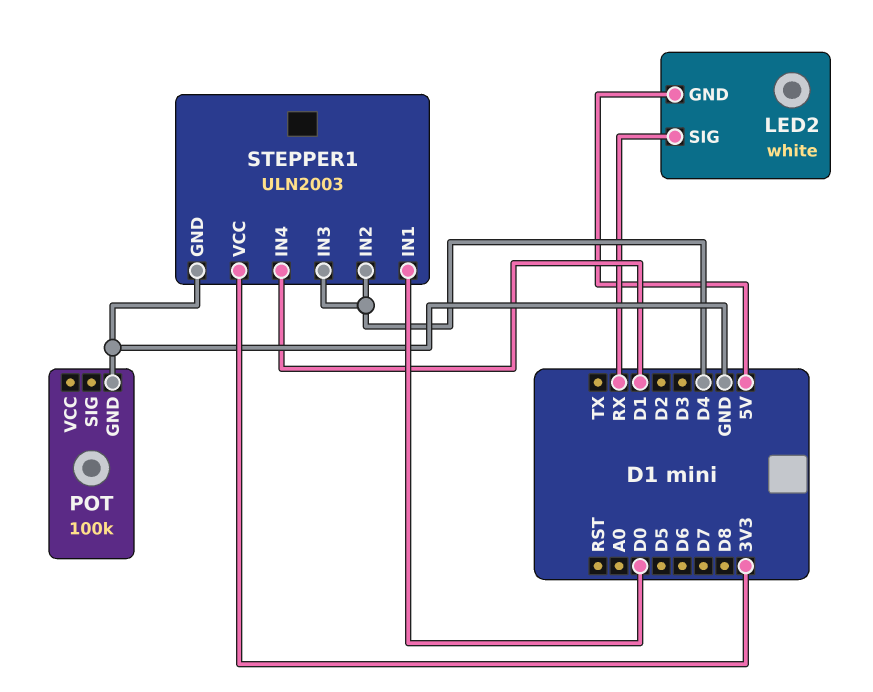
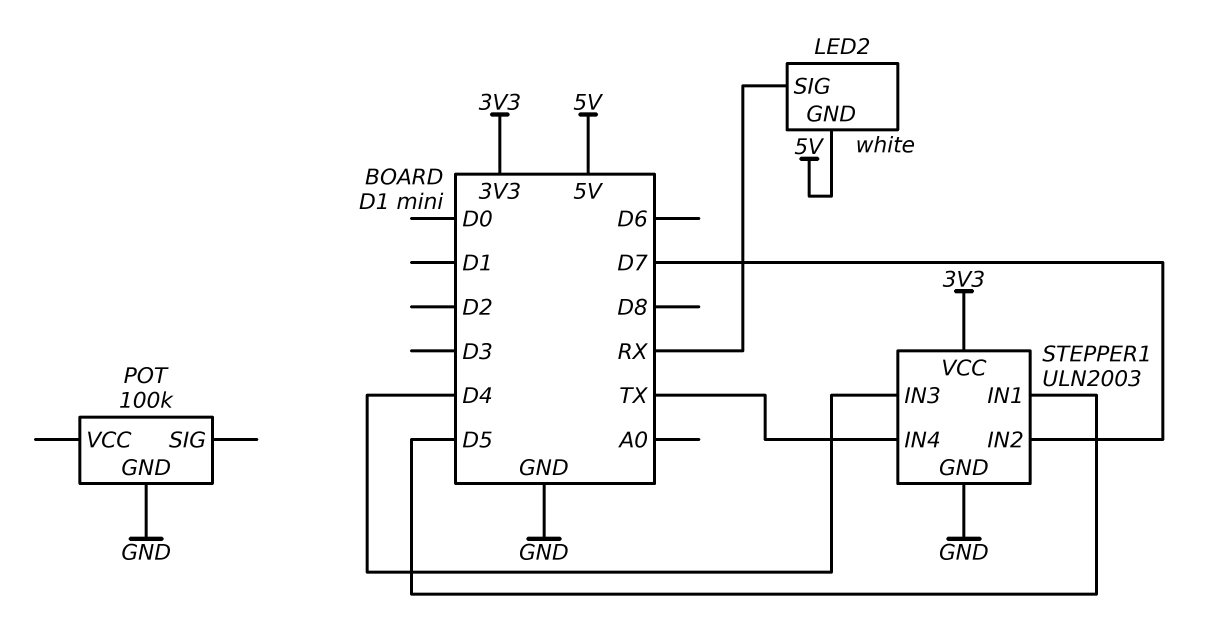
STEPPER1 pin IN1: D0 -> D5
STEPPER1 pin IN2: D4 -> D7
STEPPER1 pin IN4: D1 -> TX

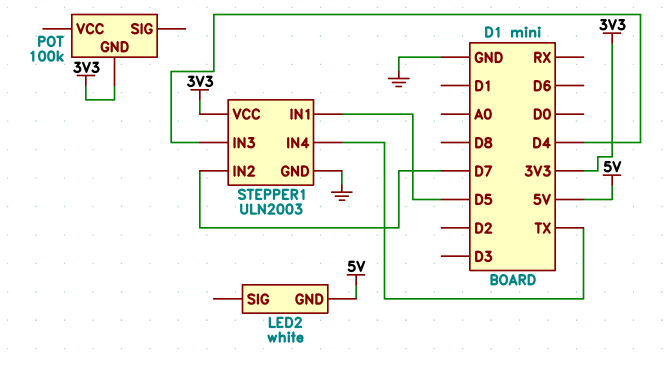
LED2 pin SIG: RX -> none
POT pin GND: GND -> 3V3

